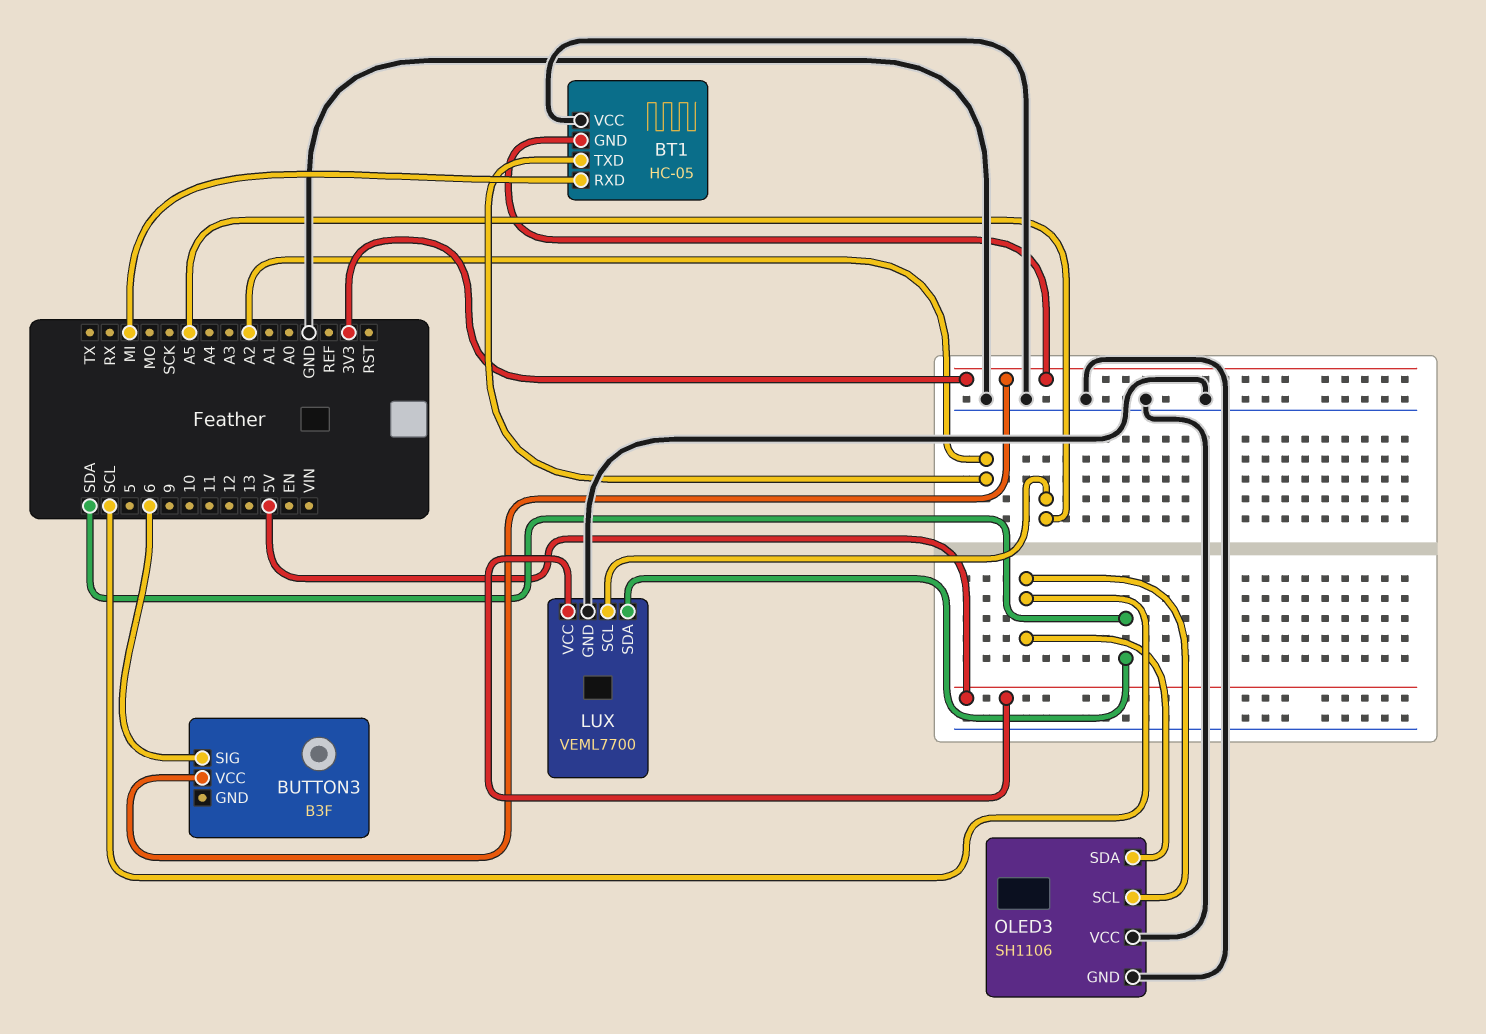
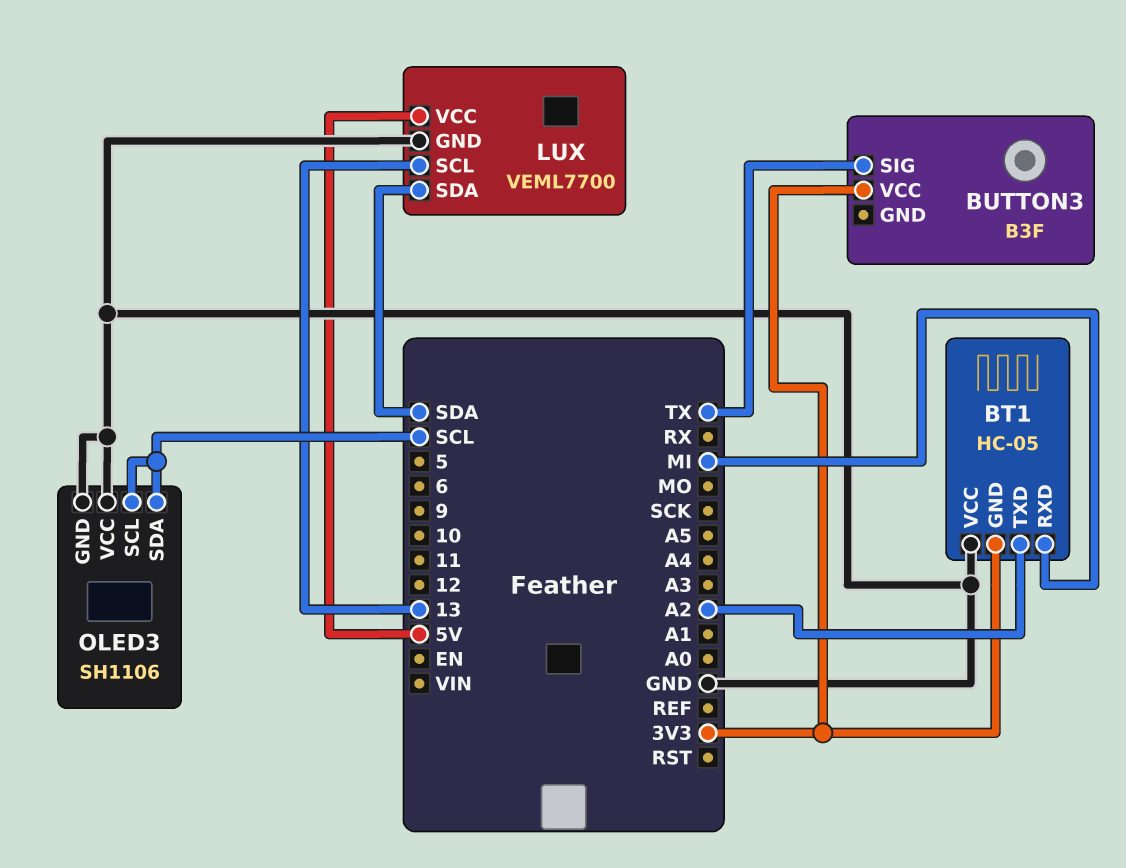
BUTTON3 pin SIG: 6 -> TX
LUX pin SCL: A5 -> 13

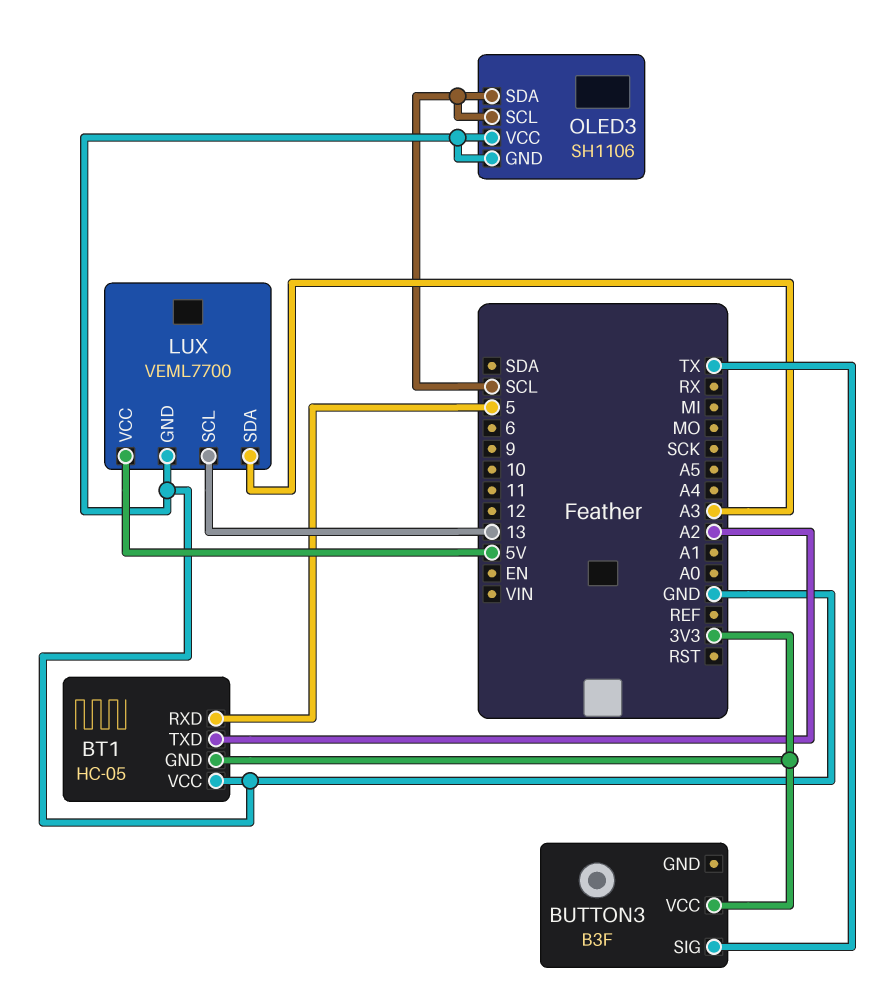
BT1 pin RXD: MI -> 5
LUX pin SDA: SDA -> A3

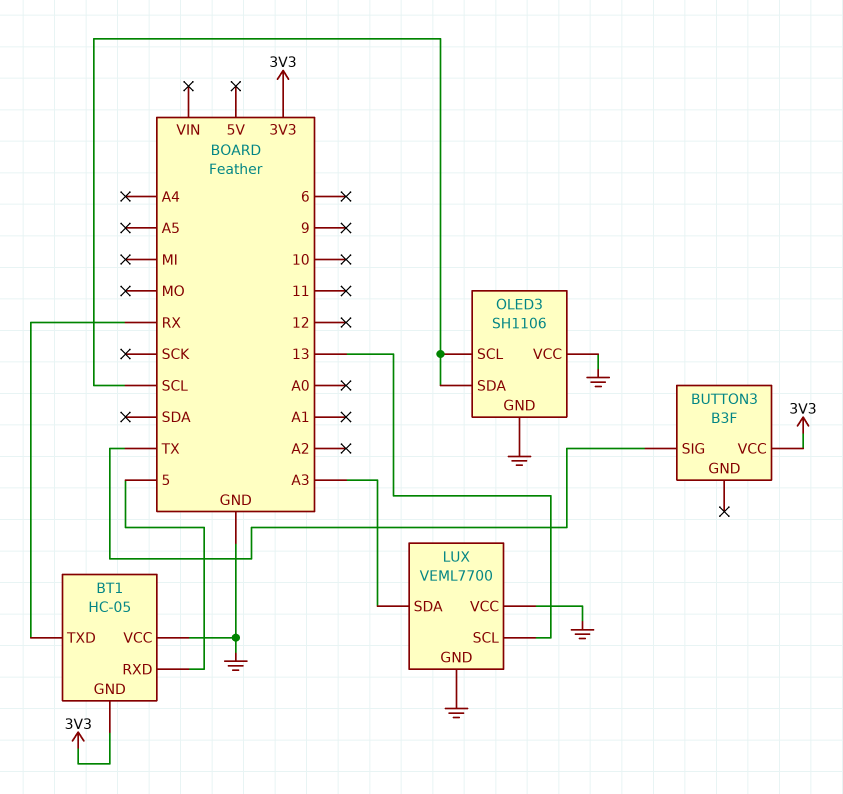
BT1 pin TXD: A2 -> RX
LUX pin VCC: 5V -> GND

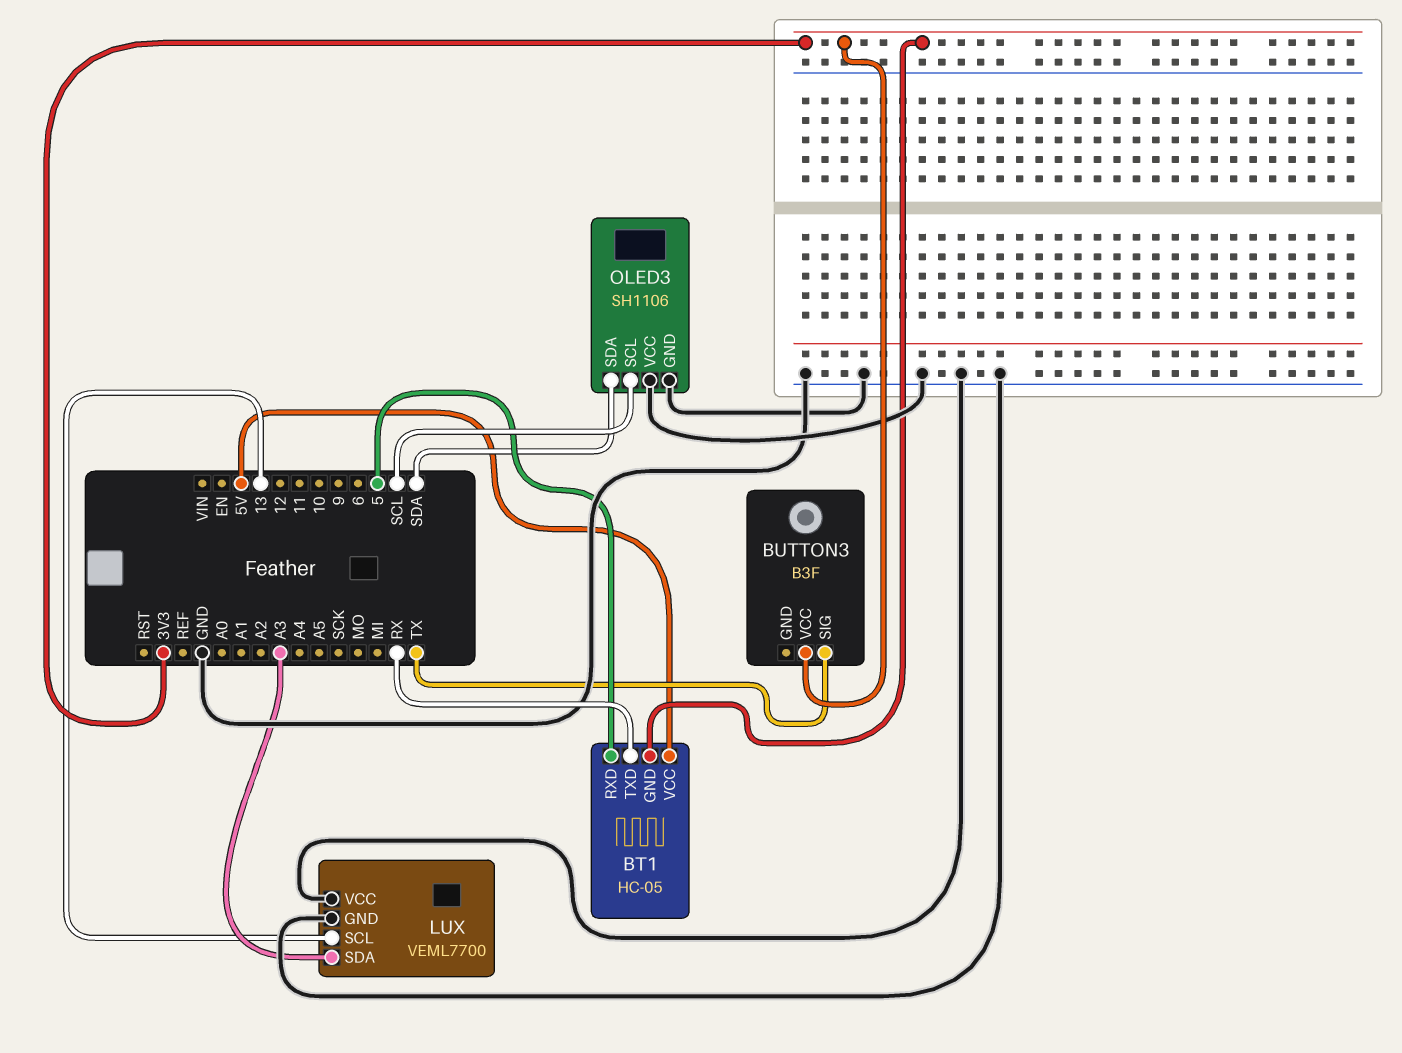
BT1 pin VCC: GND -> 5V
OLED3 pin SDA: SCL -> SDA

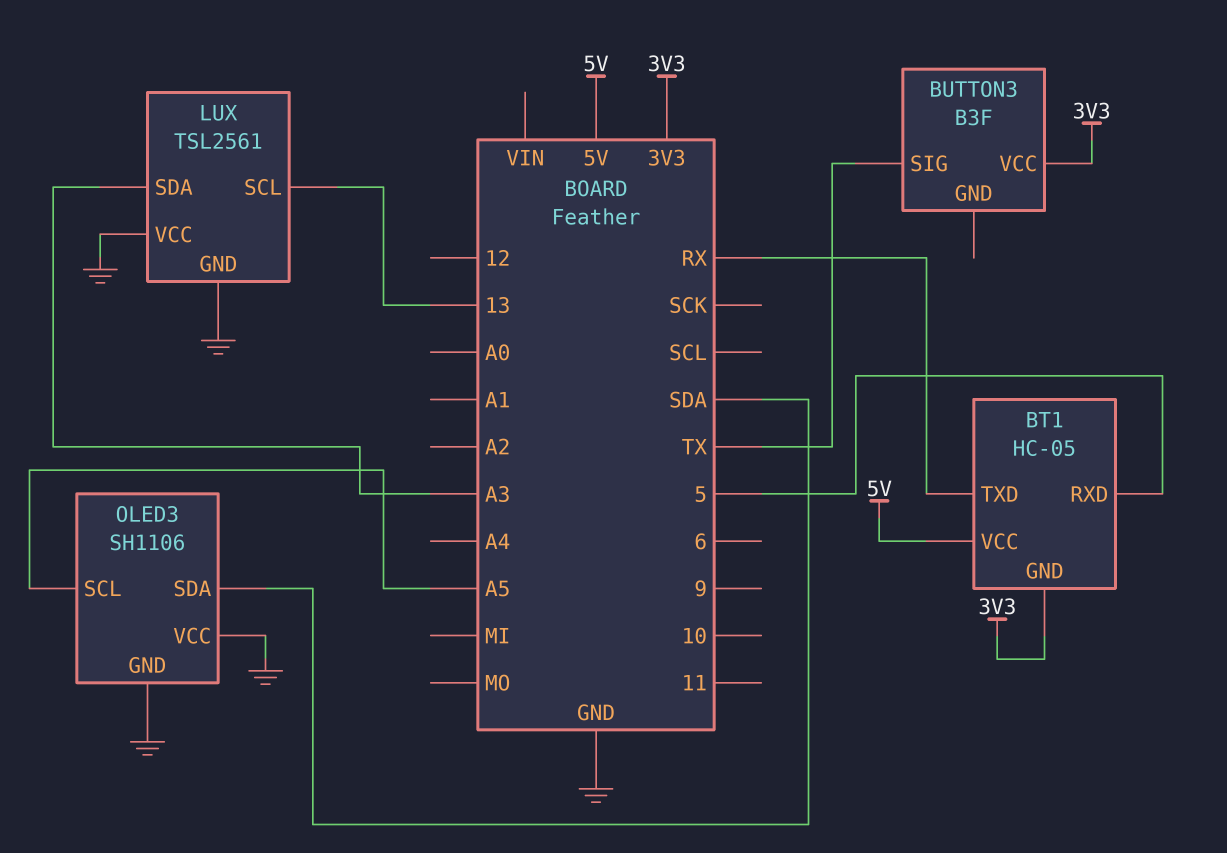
LUX: VEML7700 -> TSL2561
OLED3 pin SCL: SCL -> A5

